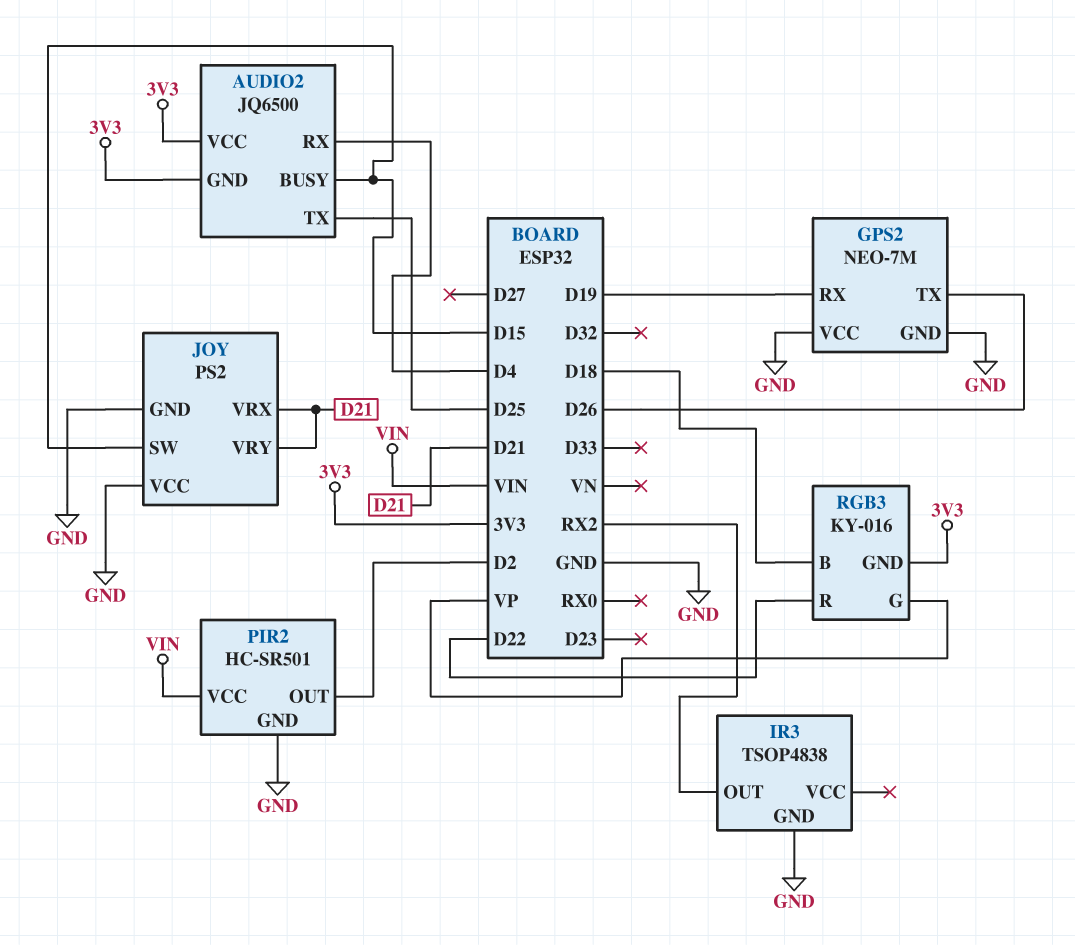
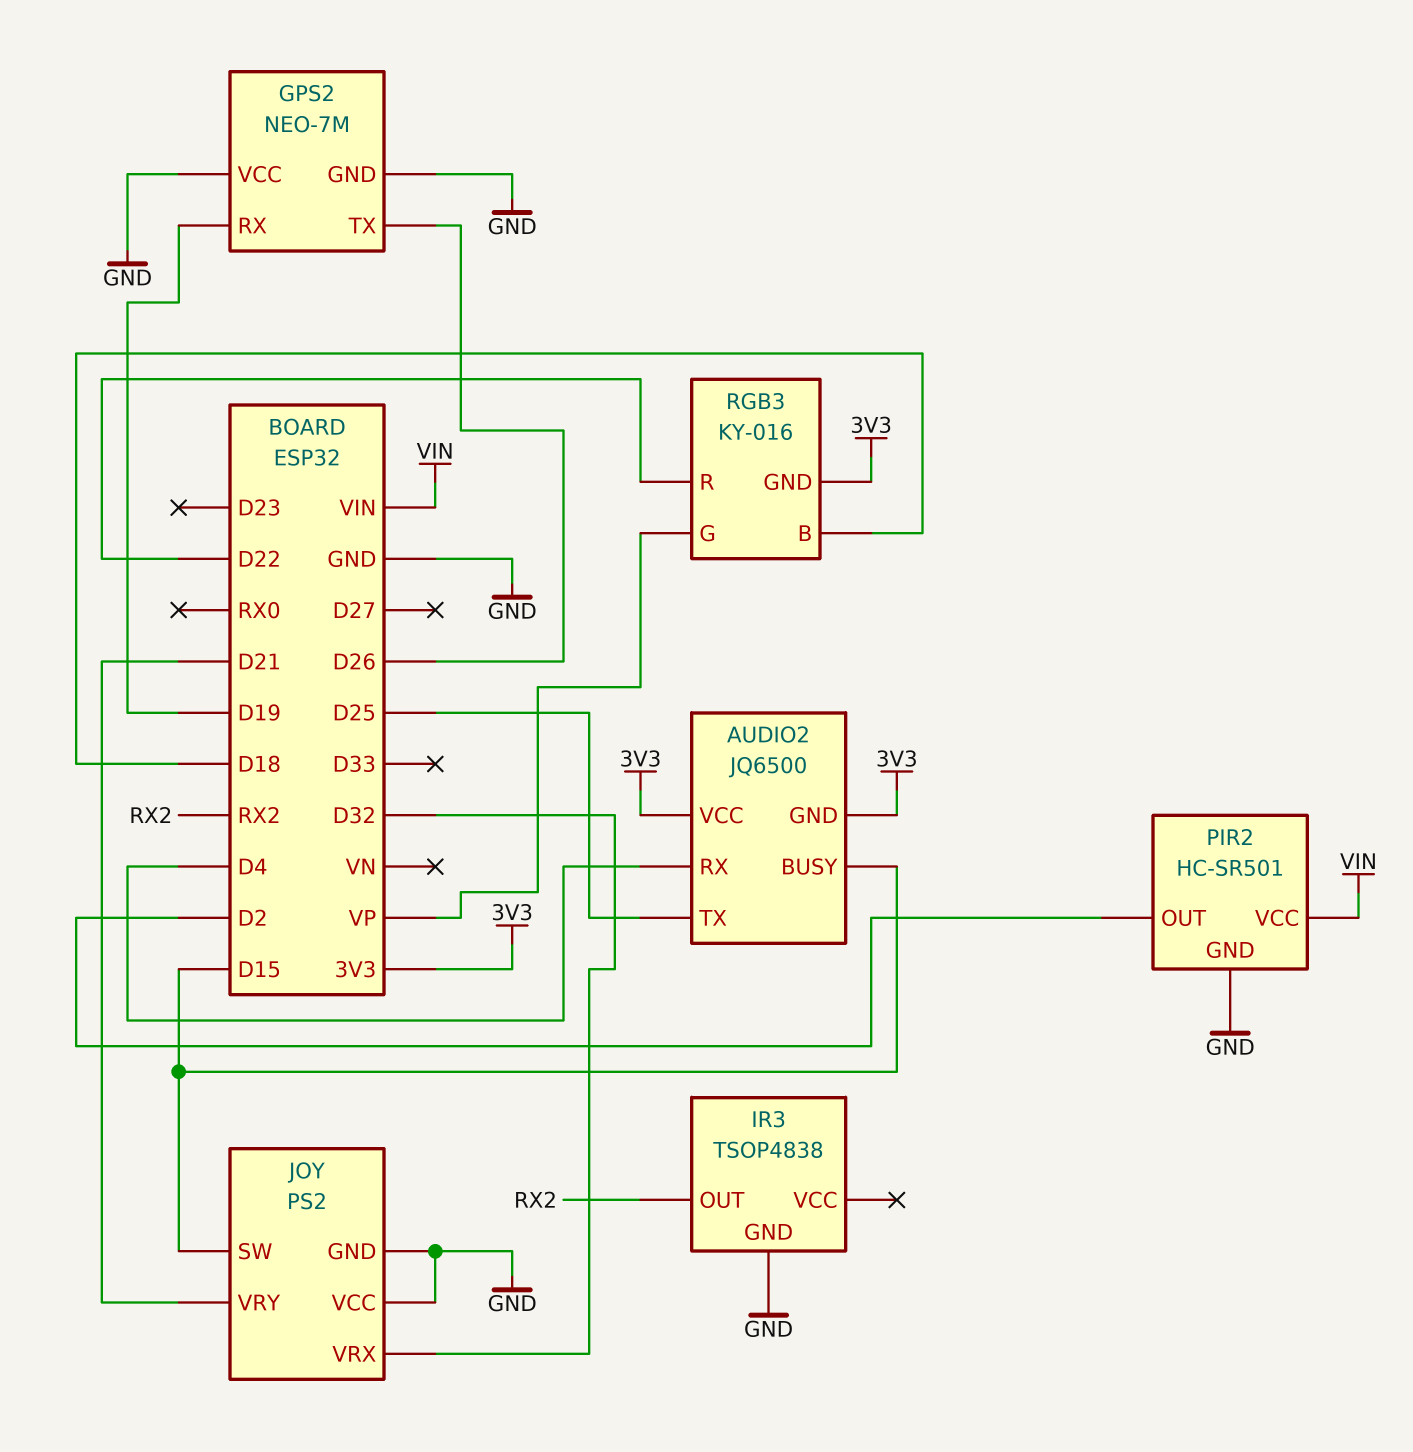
JOY pin VRX: D21 -> D32

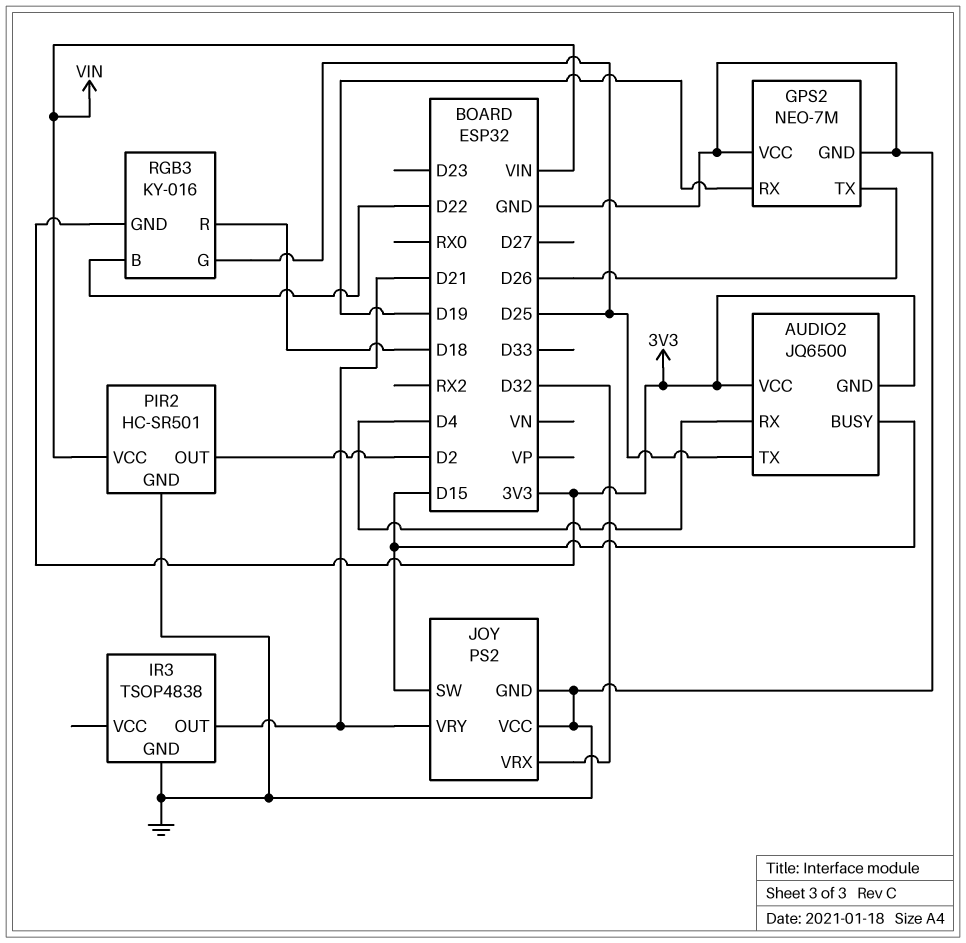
IR3 pin OUT: RX2 -> D21
RGB3 pin B: D18 -> D22
RGB3 pin G: VP -> D25
RGB3 pin R: D22 -> D18

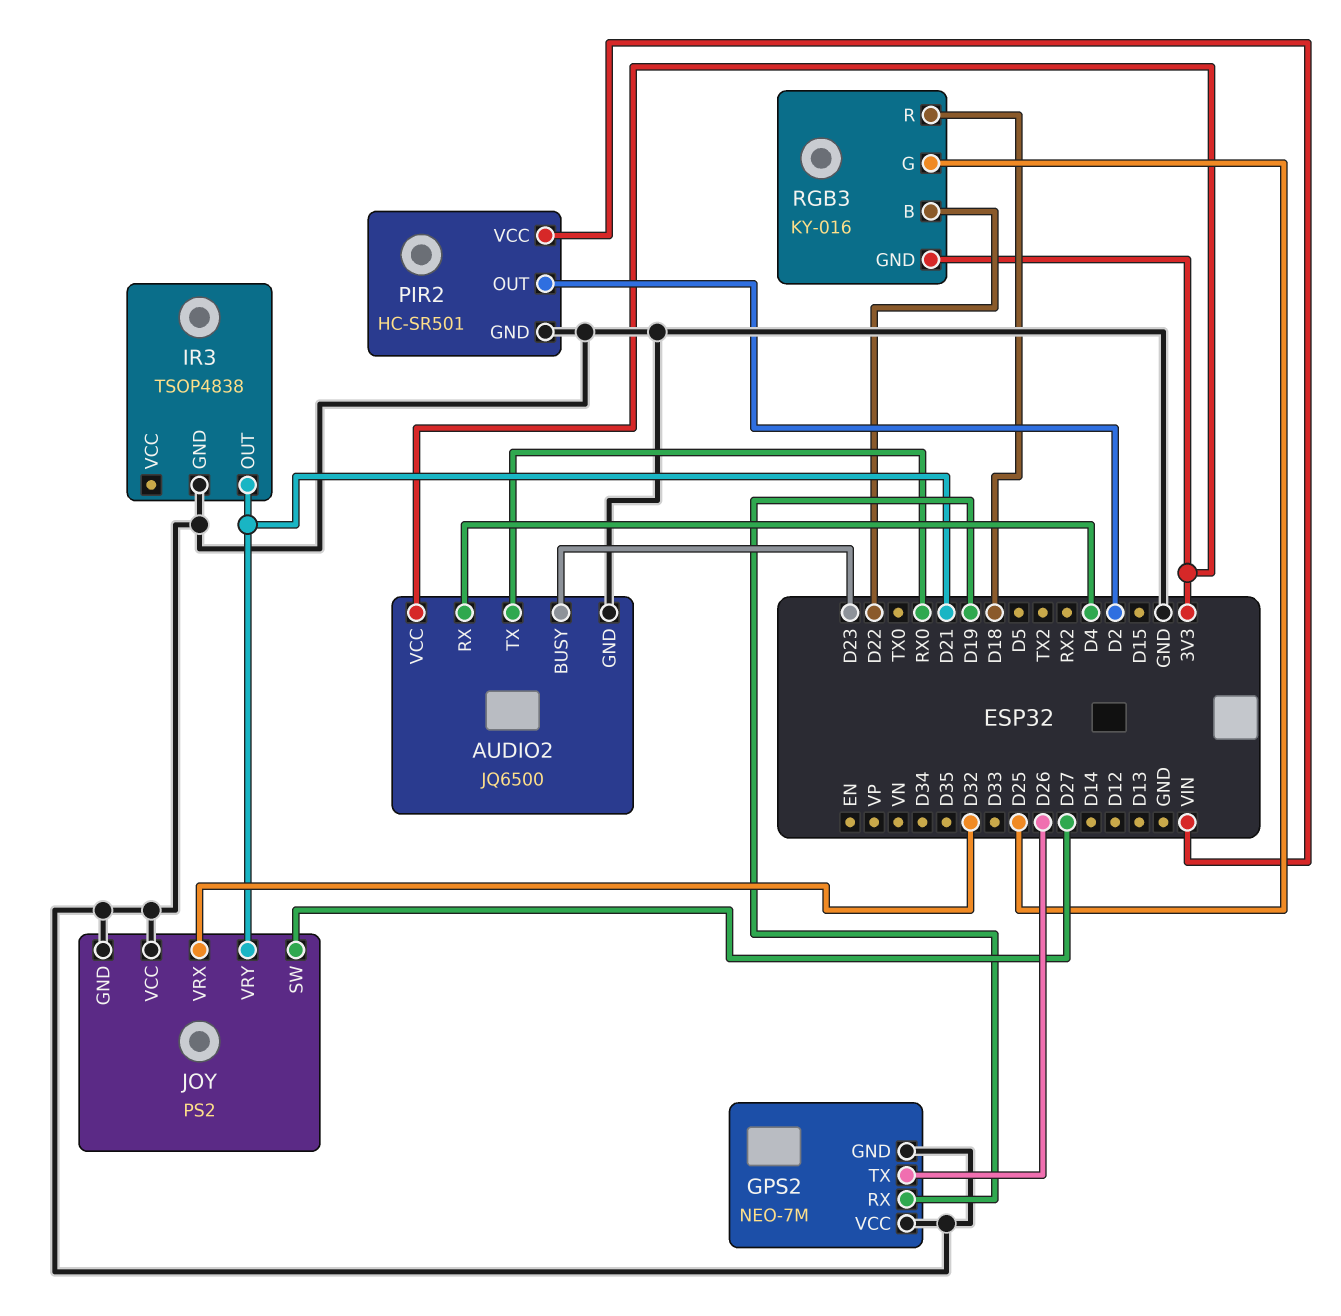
AUDIO2 pin BUSY: D15 -> D23
AUDIO2 pin GND: 3V3 -> GND
AUDIO2 pin TX: D25 -> RX0
JOY pin SW: D15 -> D27

